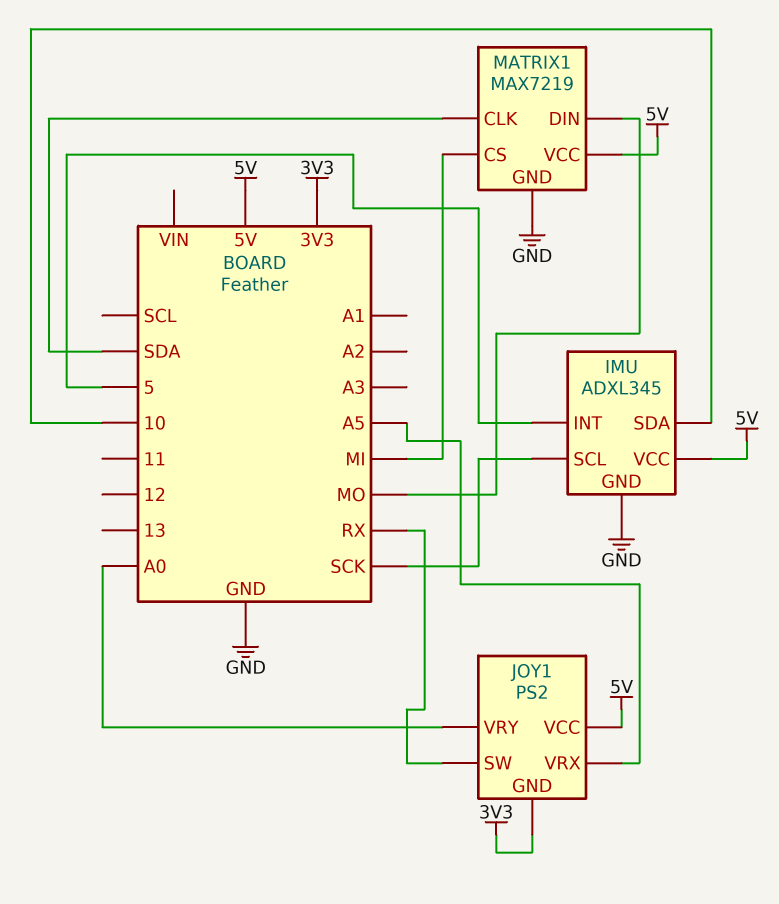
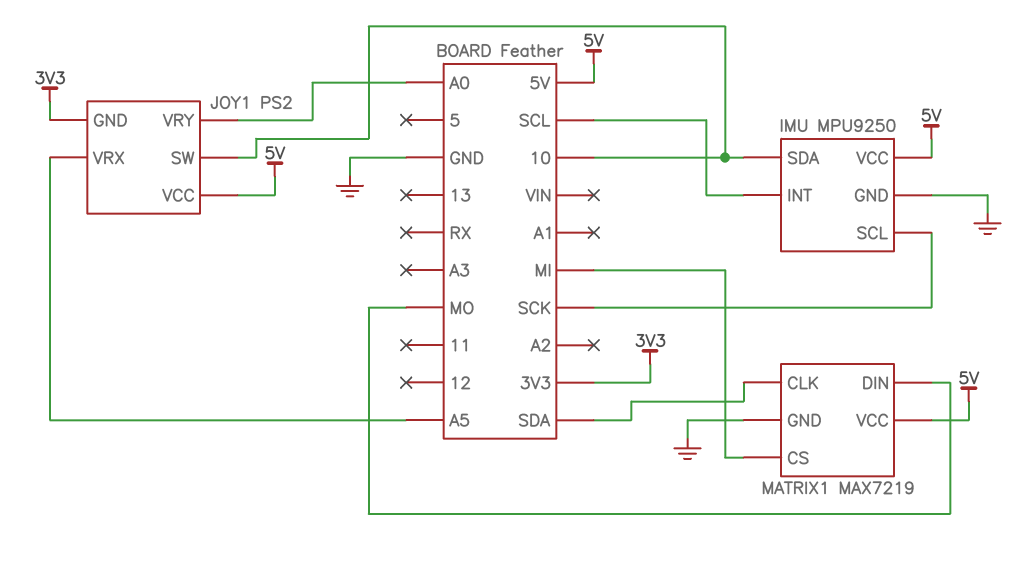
IMU: ADXL345 -> MPU9250
IMU pin INT: 5 -> SCL
JOY1 pin SW: RX -> 10

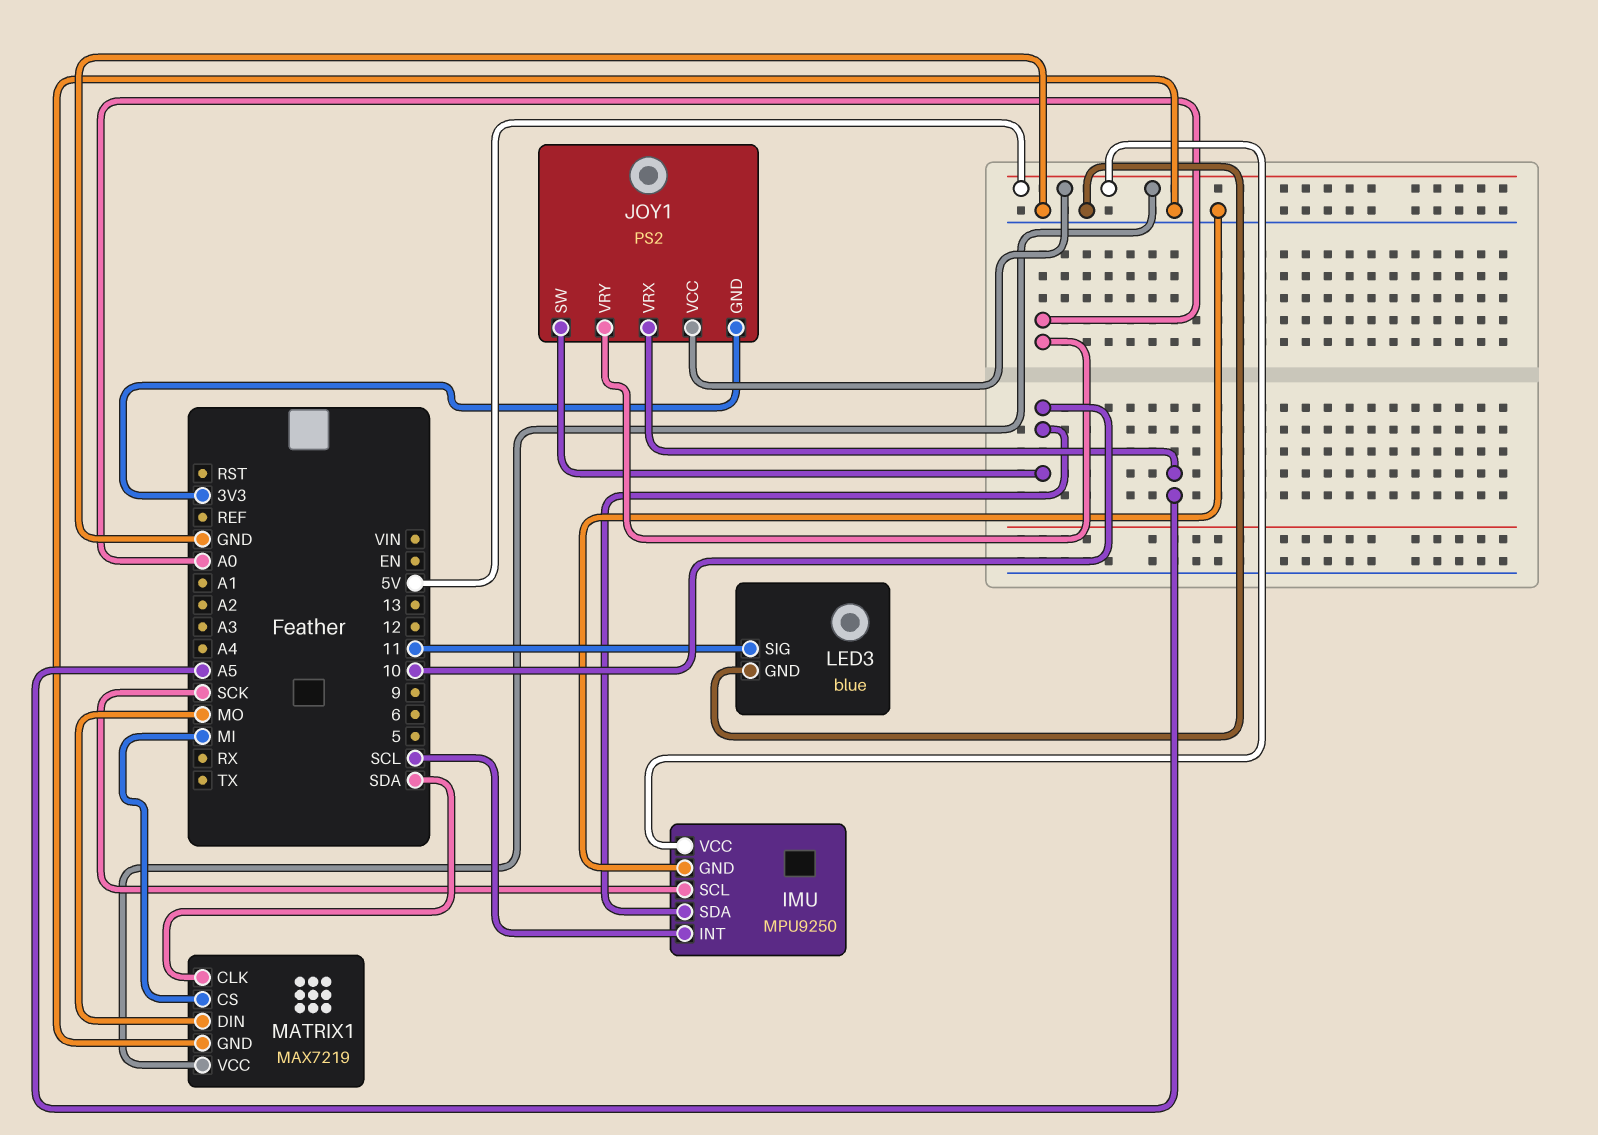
LED3: none -> blue
LED3 pin GND: none -> GND
LED3 pin SIG: none -> 11

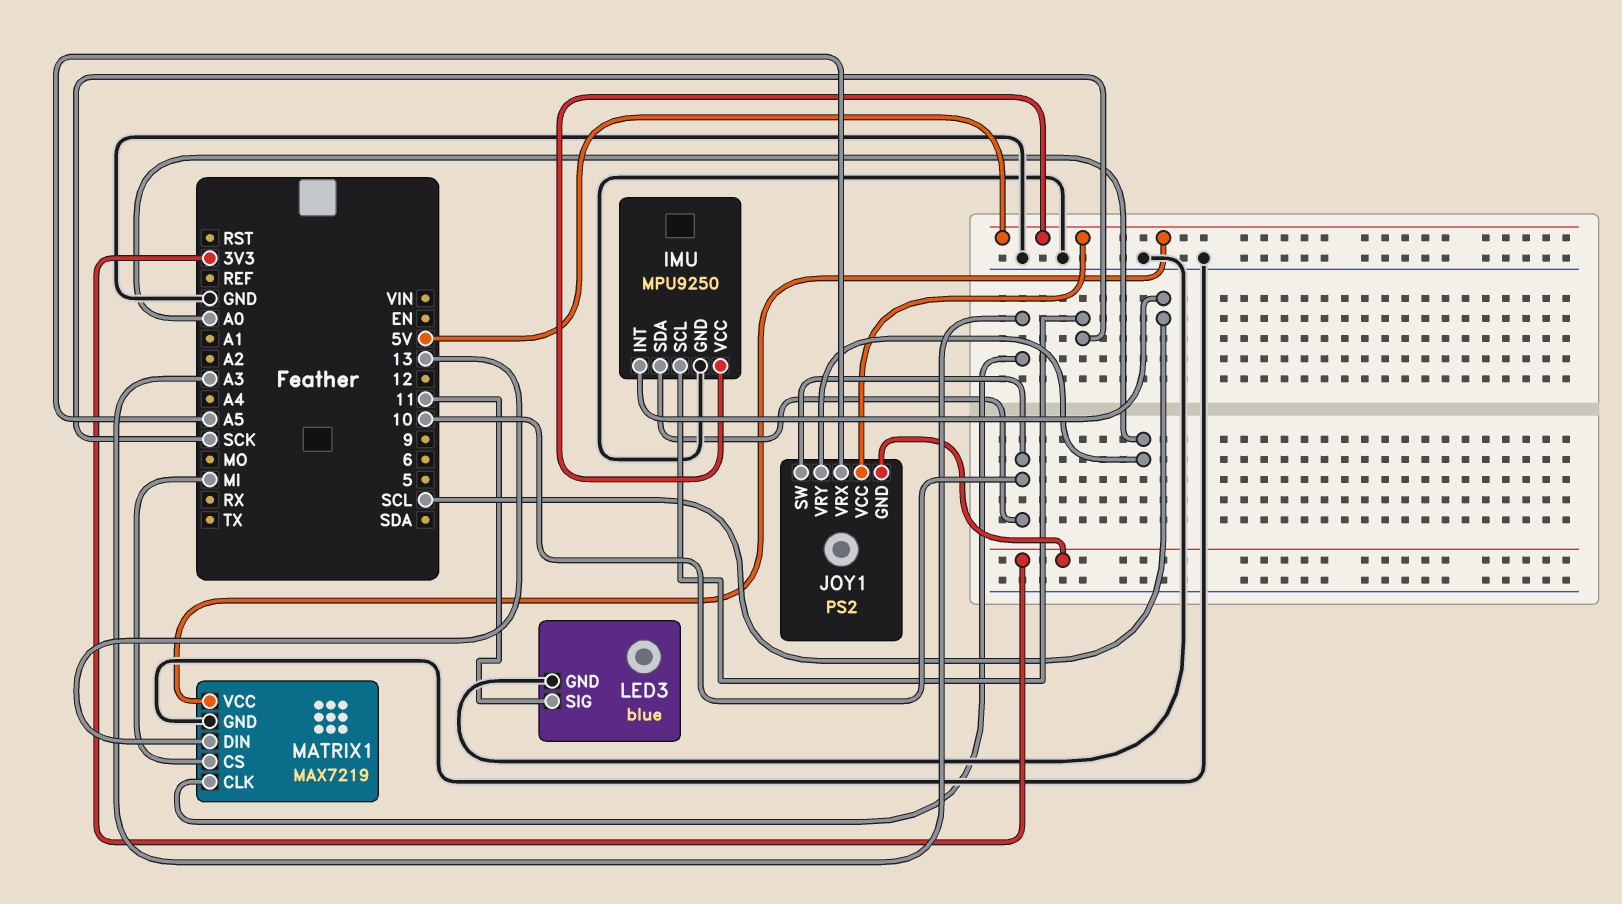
MATRIX1 pin CLK: SDA -> A3
MATRIX1 pin DIN: MO -> 13

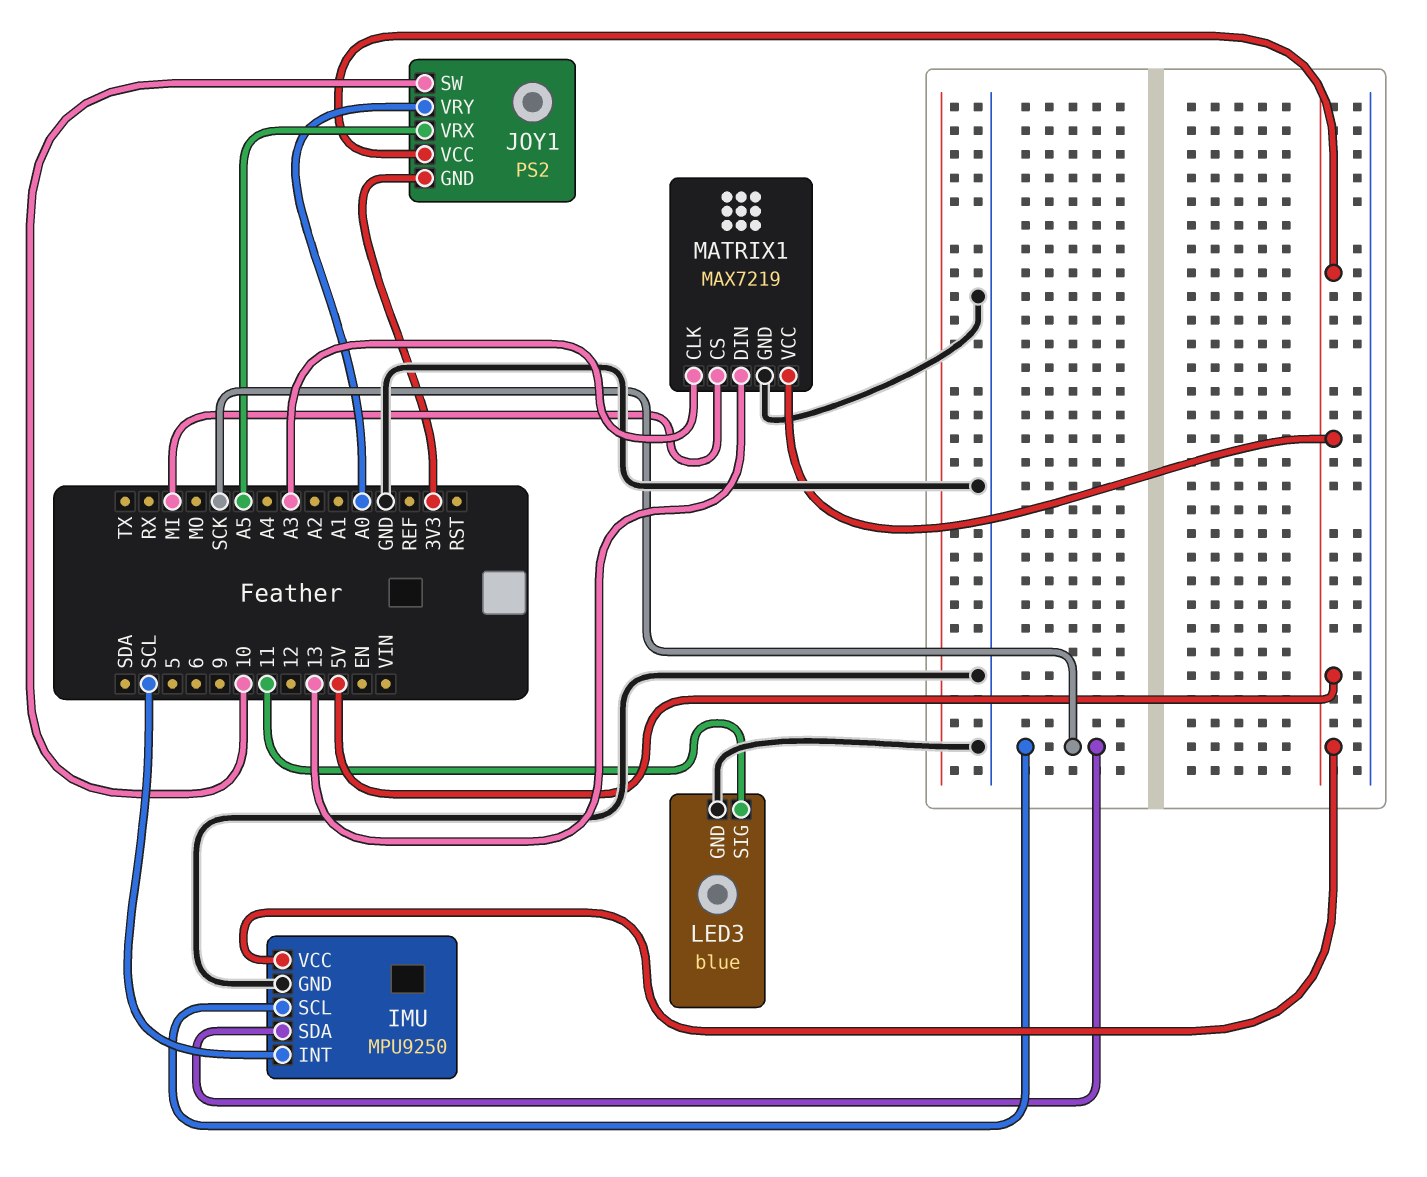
IMU pin SDA: 10 -> SCK

